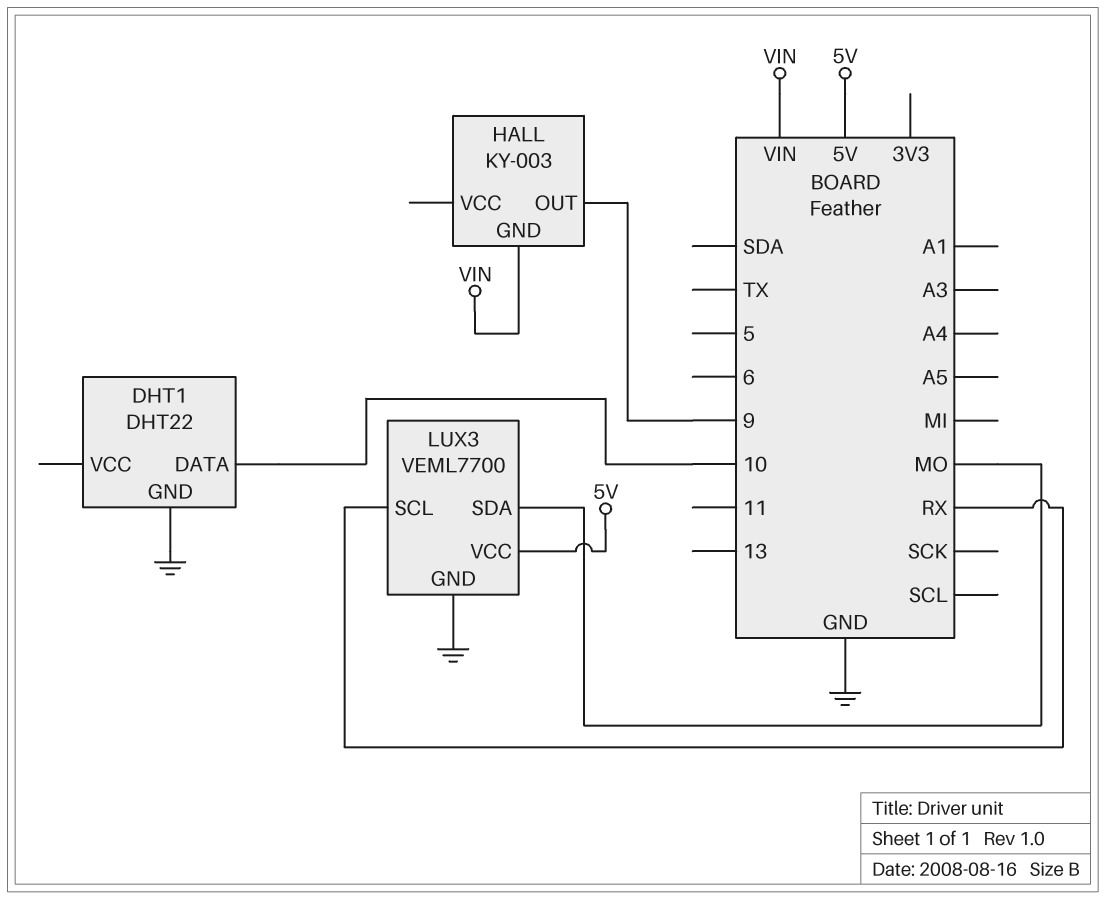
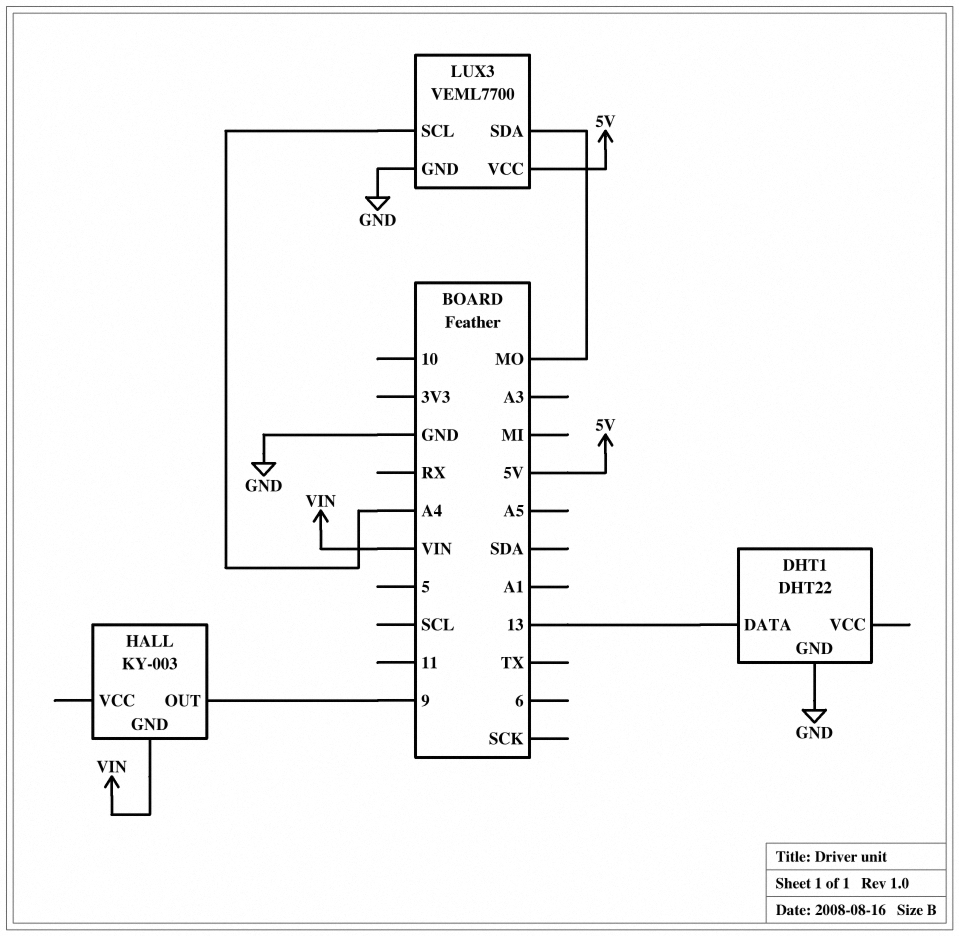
DHT1 pin DATA: 10 -> 13
LUX3 pin SCL: RX -> A4

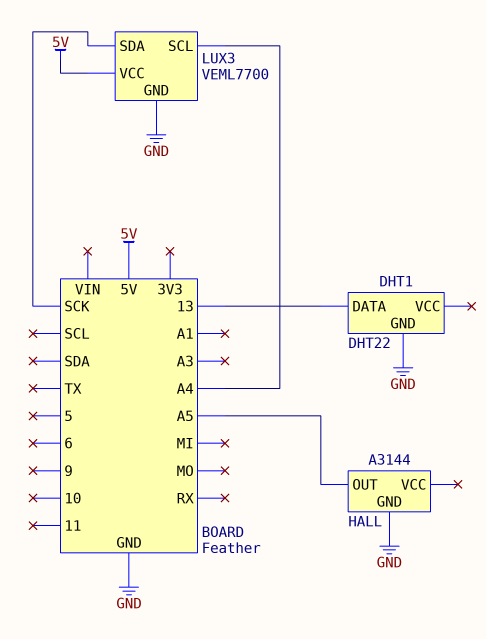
HALL: KY-003 -> A3144
HALL pin GND: VIN -> GND
HALL pin OUT: 9 -> A5
LUX3 pin SDA: MO -> SCK

